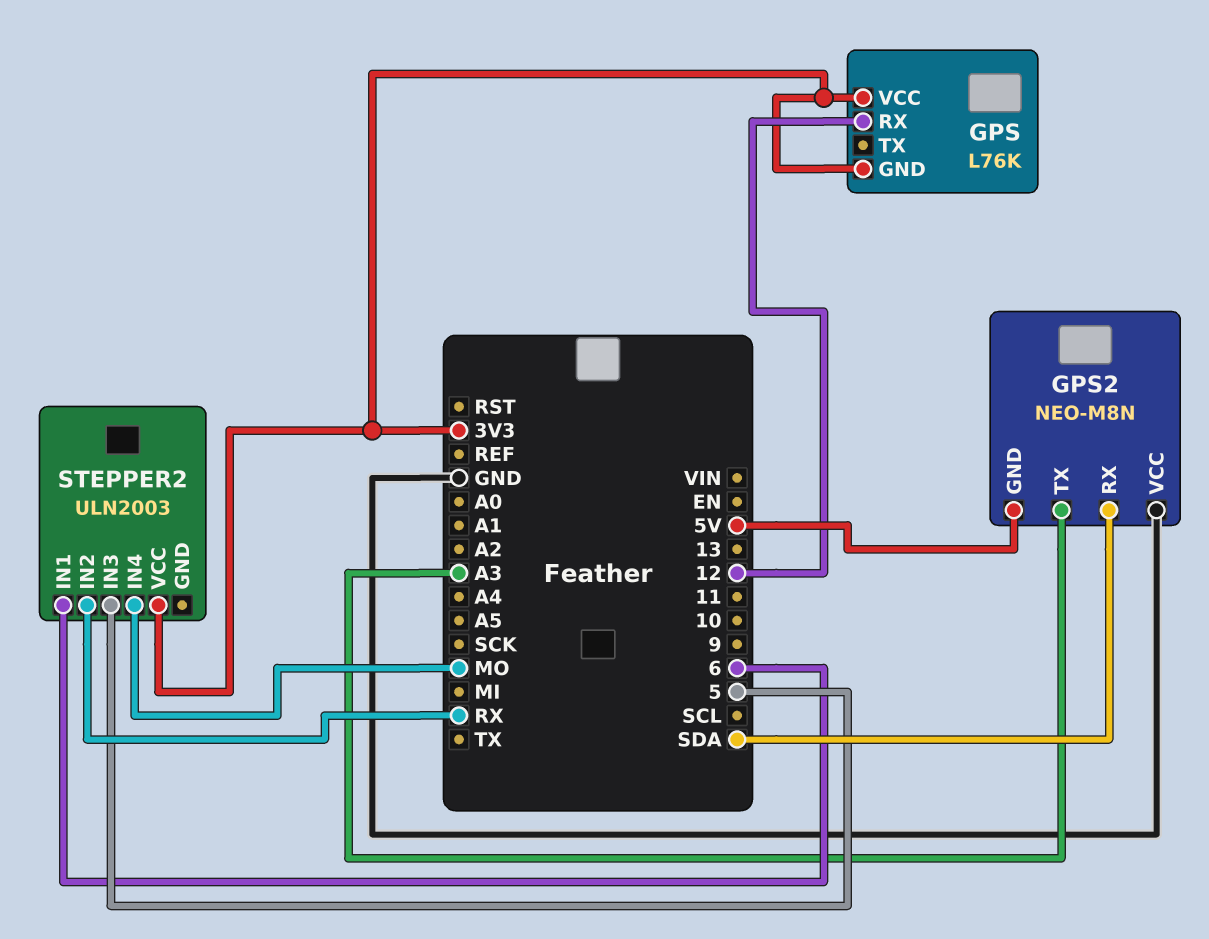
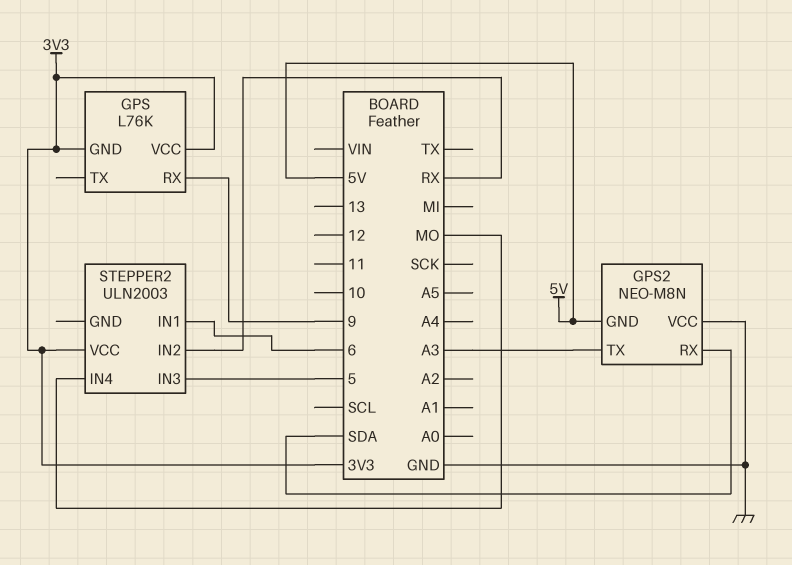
GPS pin RX: 12 -> 9

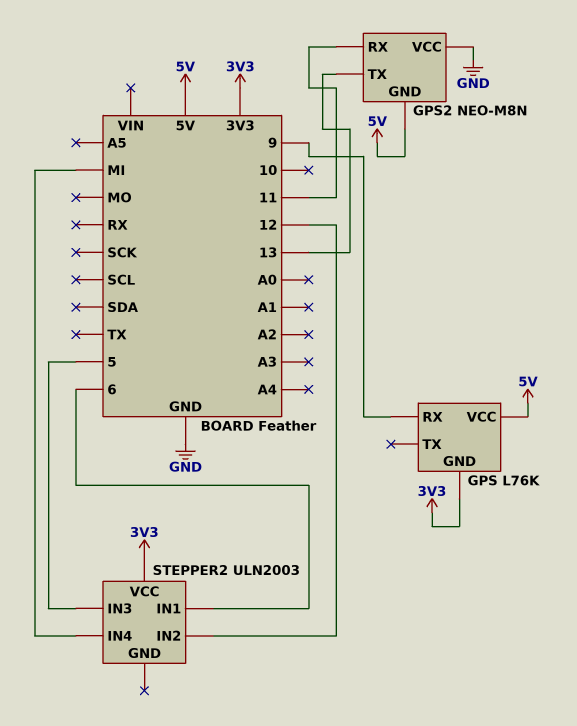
GPS pin VCC: 3V3 -> 5V
GPS2 pin RX: SDA -> 11
GPS2 pin TX: A3 -> 13
STEPPER2 pin IN2: RX -> 12
STEPPER2 pin IN4: MO -> MI

